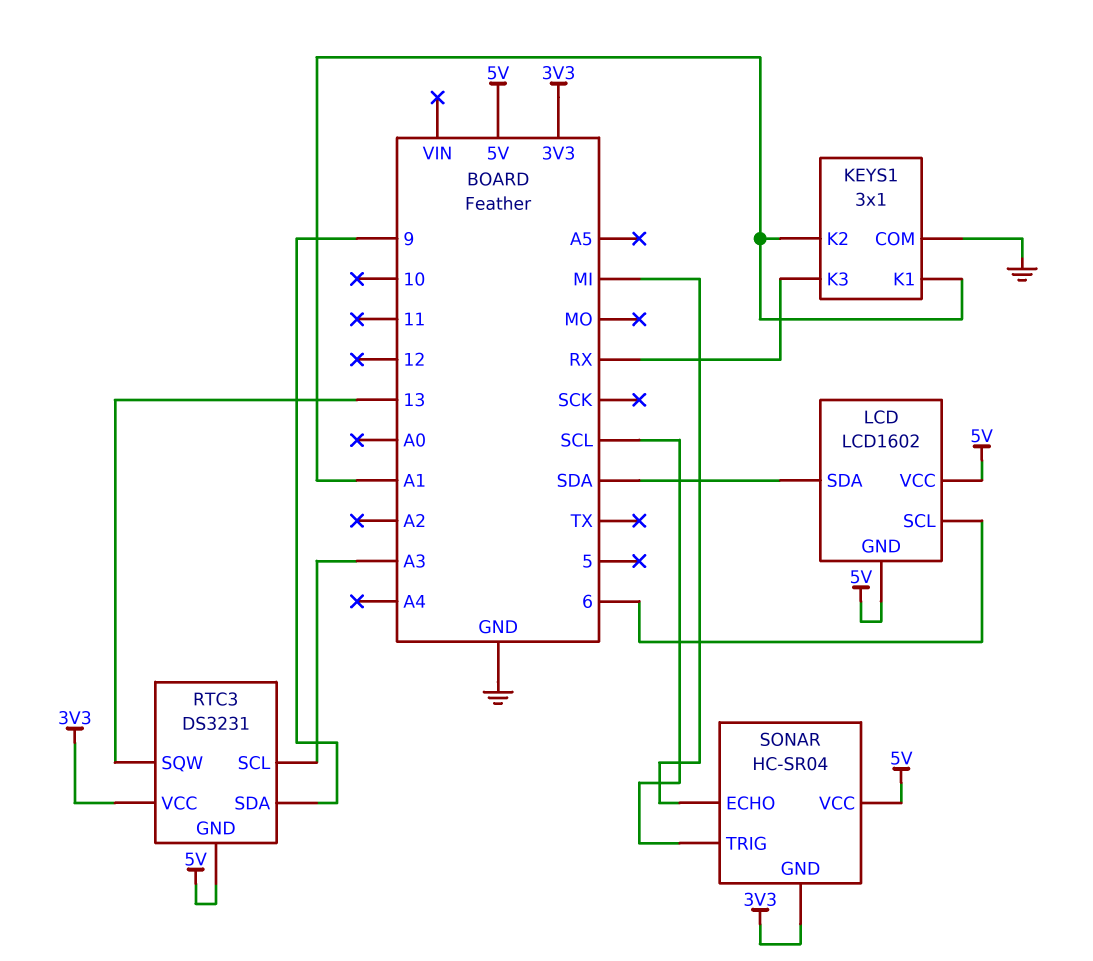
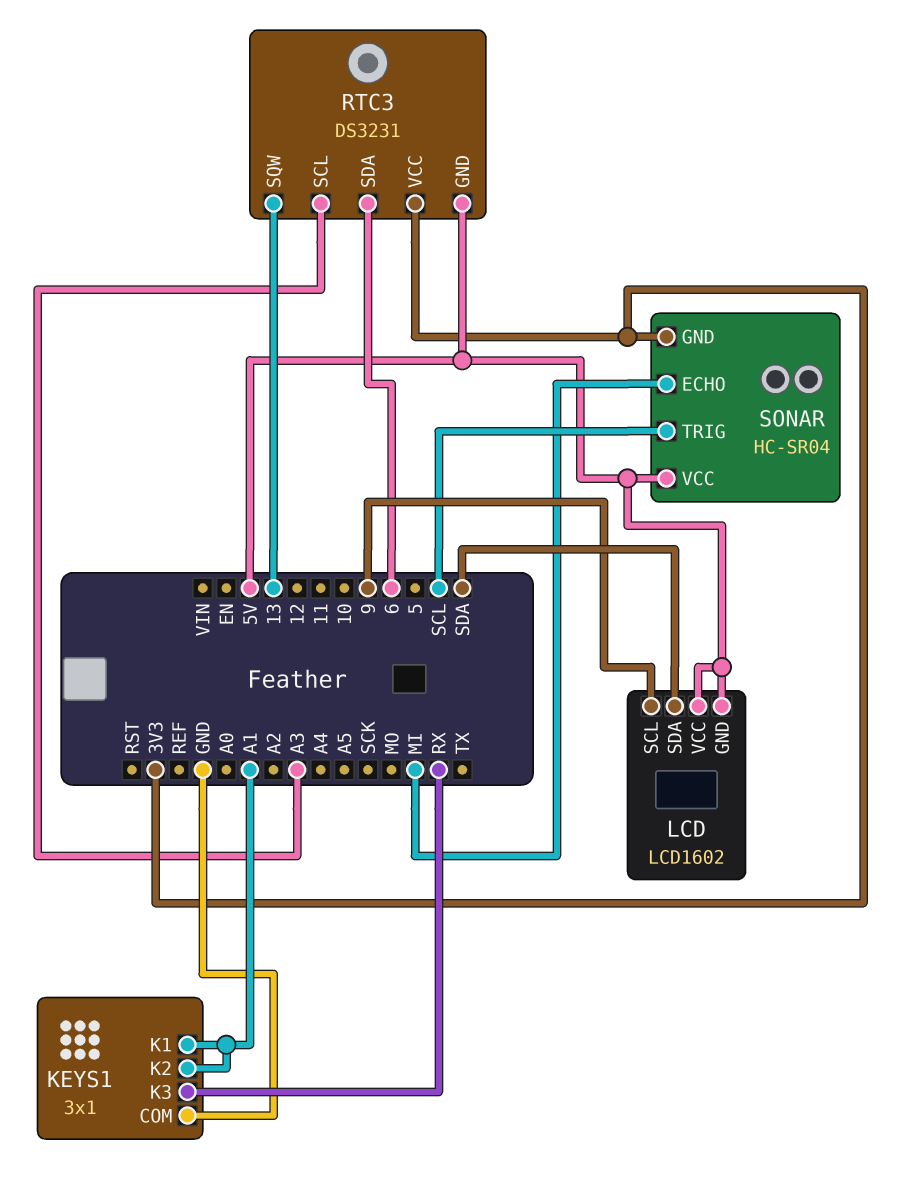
LCD pin SCL: 6 -> 9
RTC3 pin SDA: 9 -> 6

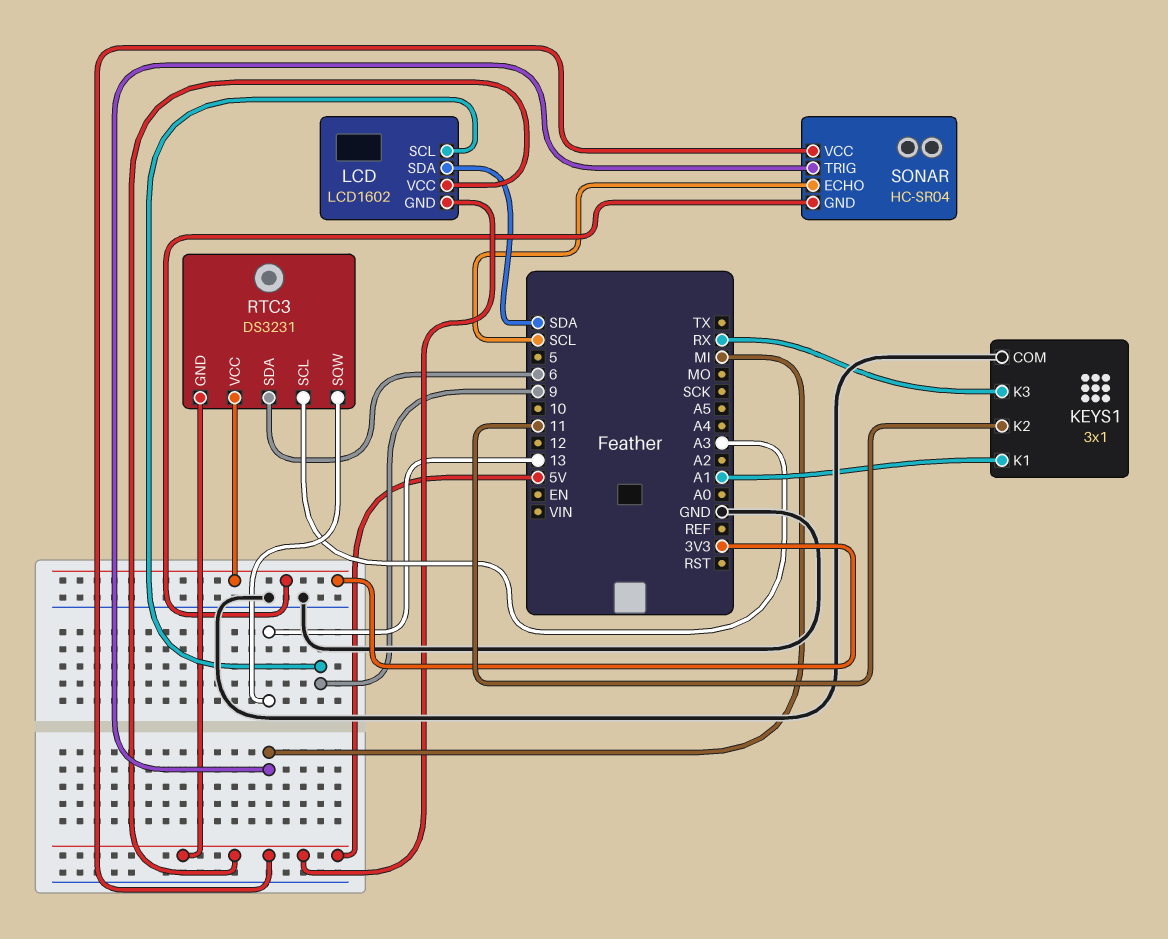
KEYS1 pin K2: A1 -> 11
SONAR pin ECHO: MI -> SCL
SONAR pin TRIG: SCL -> MI

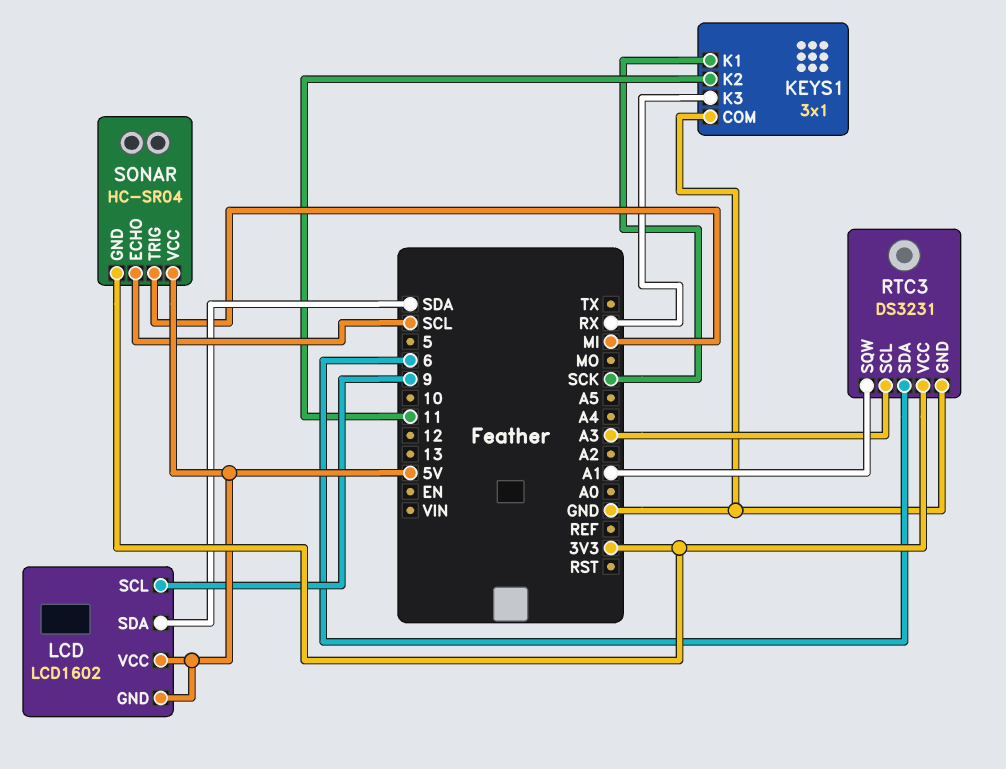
KEYS1 pin K1: A1 -> SCK
RTC3 pin GND: 5V -> GND
RTC3 pin SQW: 13 -> A1

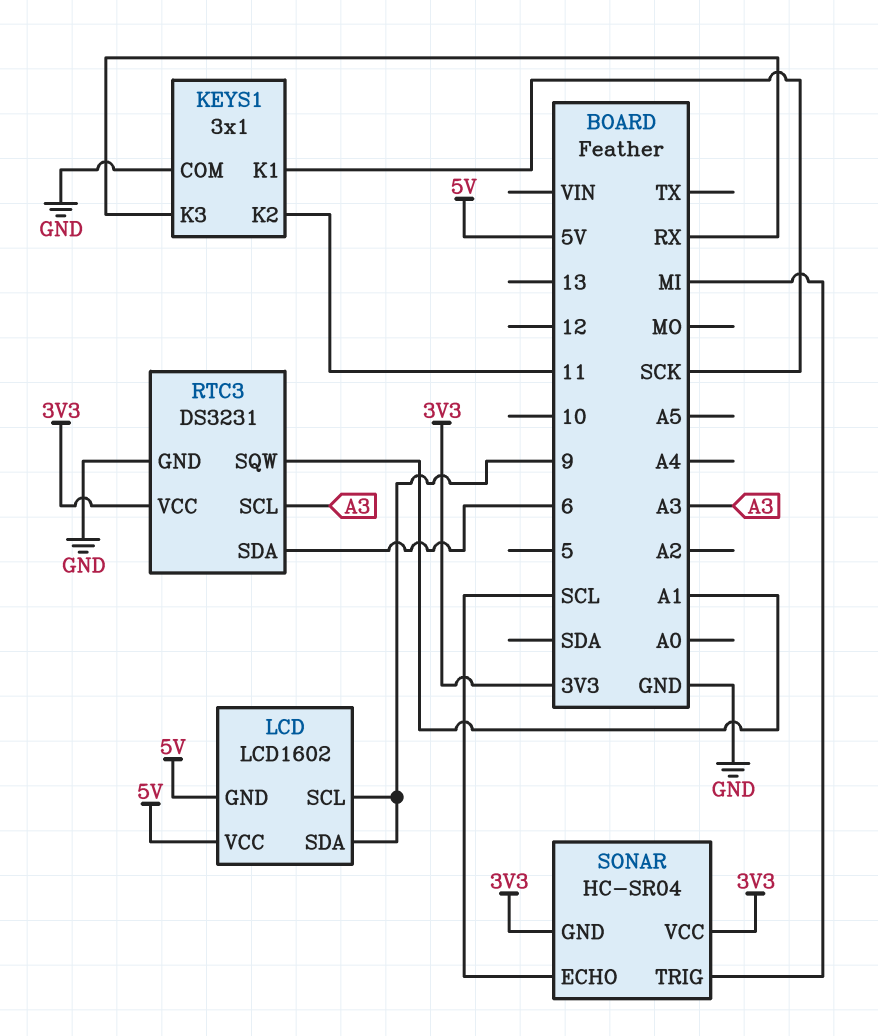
LCD pin SDA: SDA -> 9
SONAR pin VCC: 5V -> 3V3

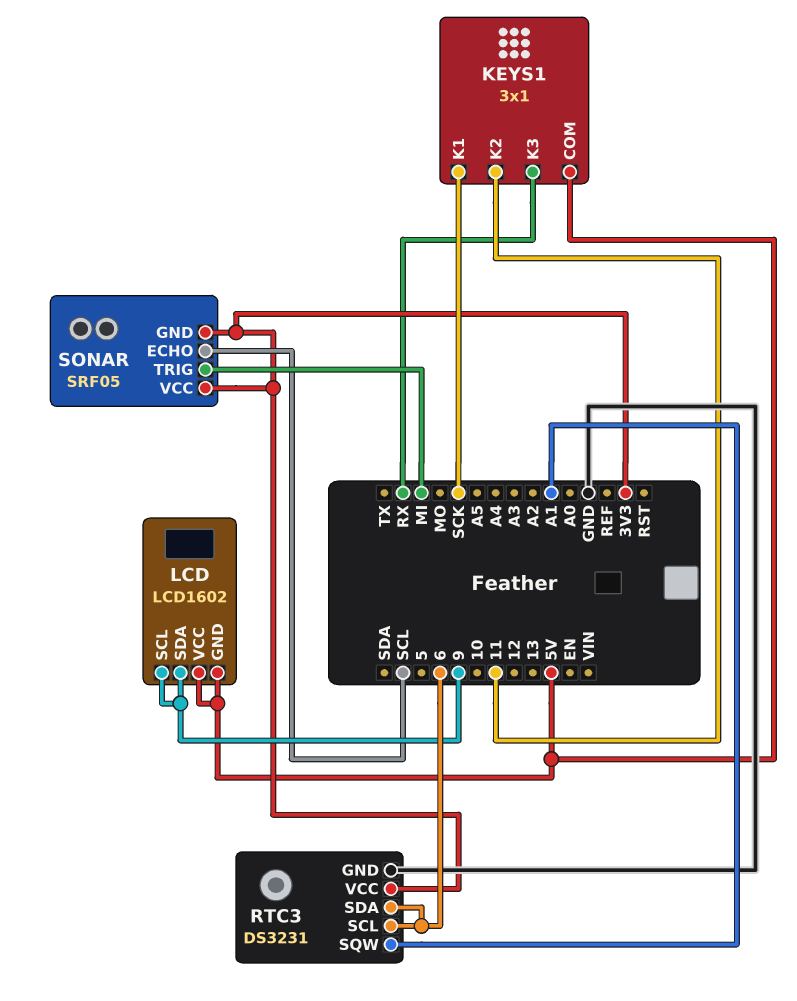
KEYS1 pin COM: GND -> 5V
RTC3 pin SCL: A3 -> 6
SONAR: HC-SR04 -> SRF05

